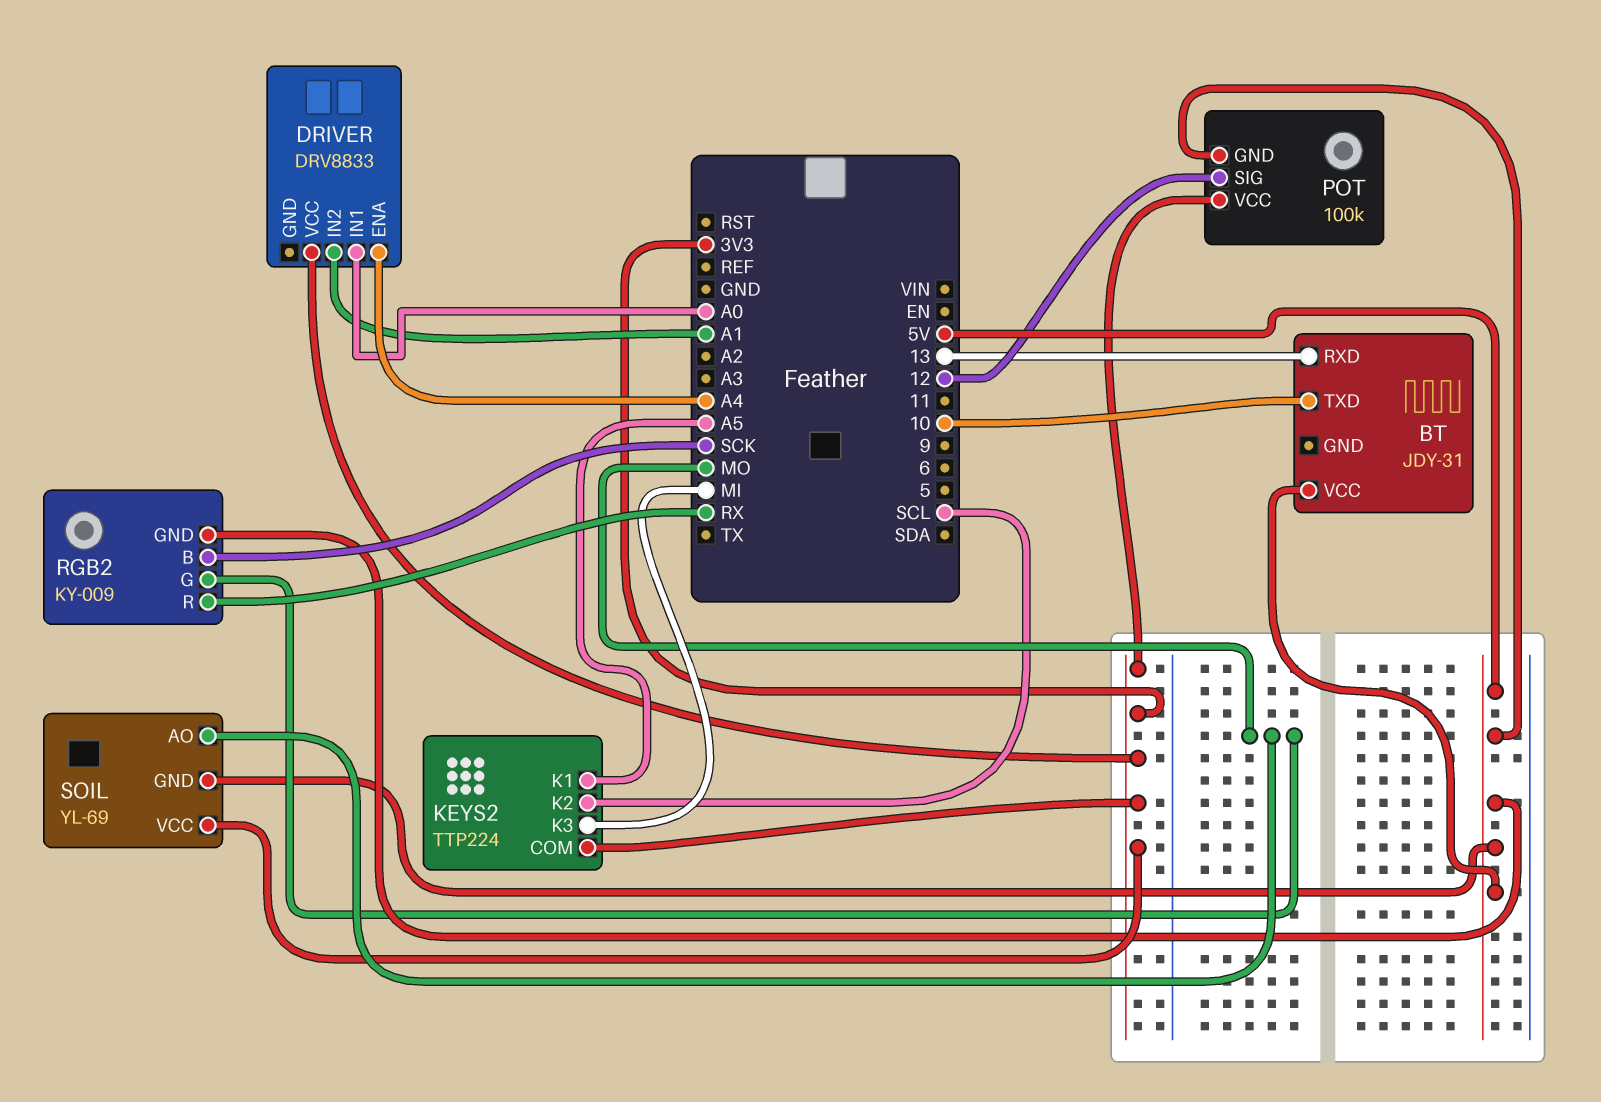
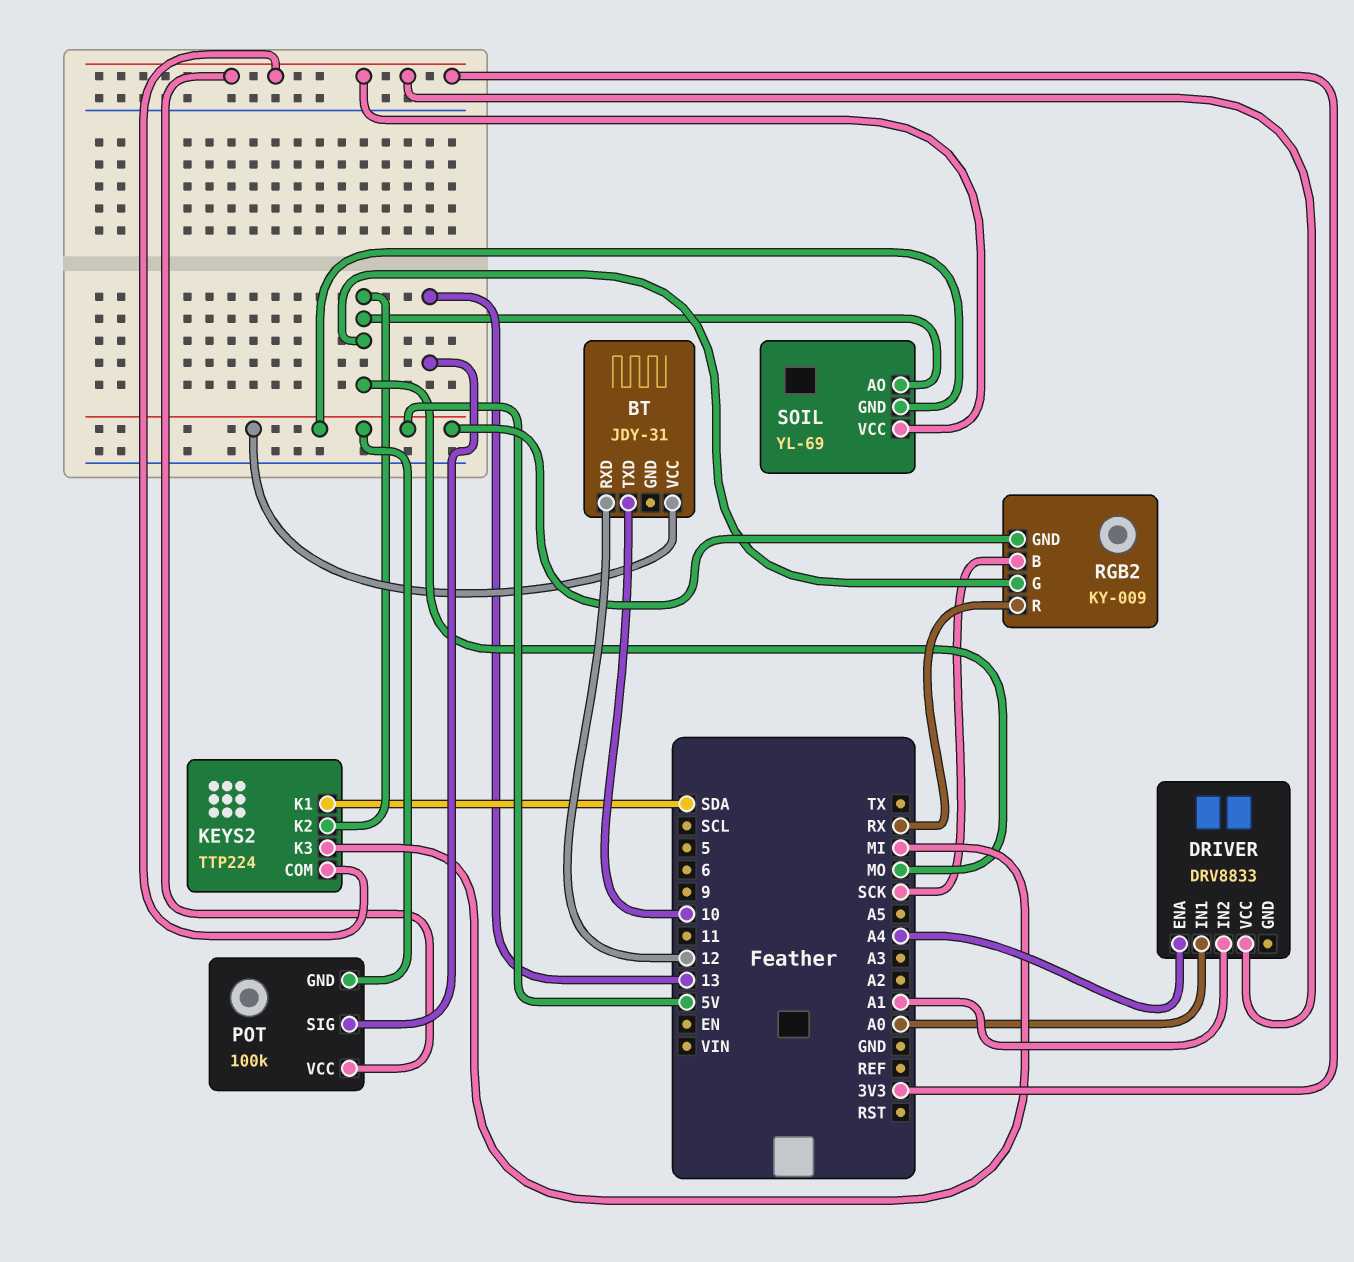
BT pin RXD: 13 -> 12
KEYS2 pin K1: A5 -> SDA
KEYS2 pin K2: SCL -> MO
POT pin SIG: 12 -> 13

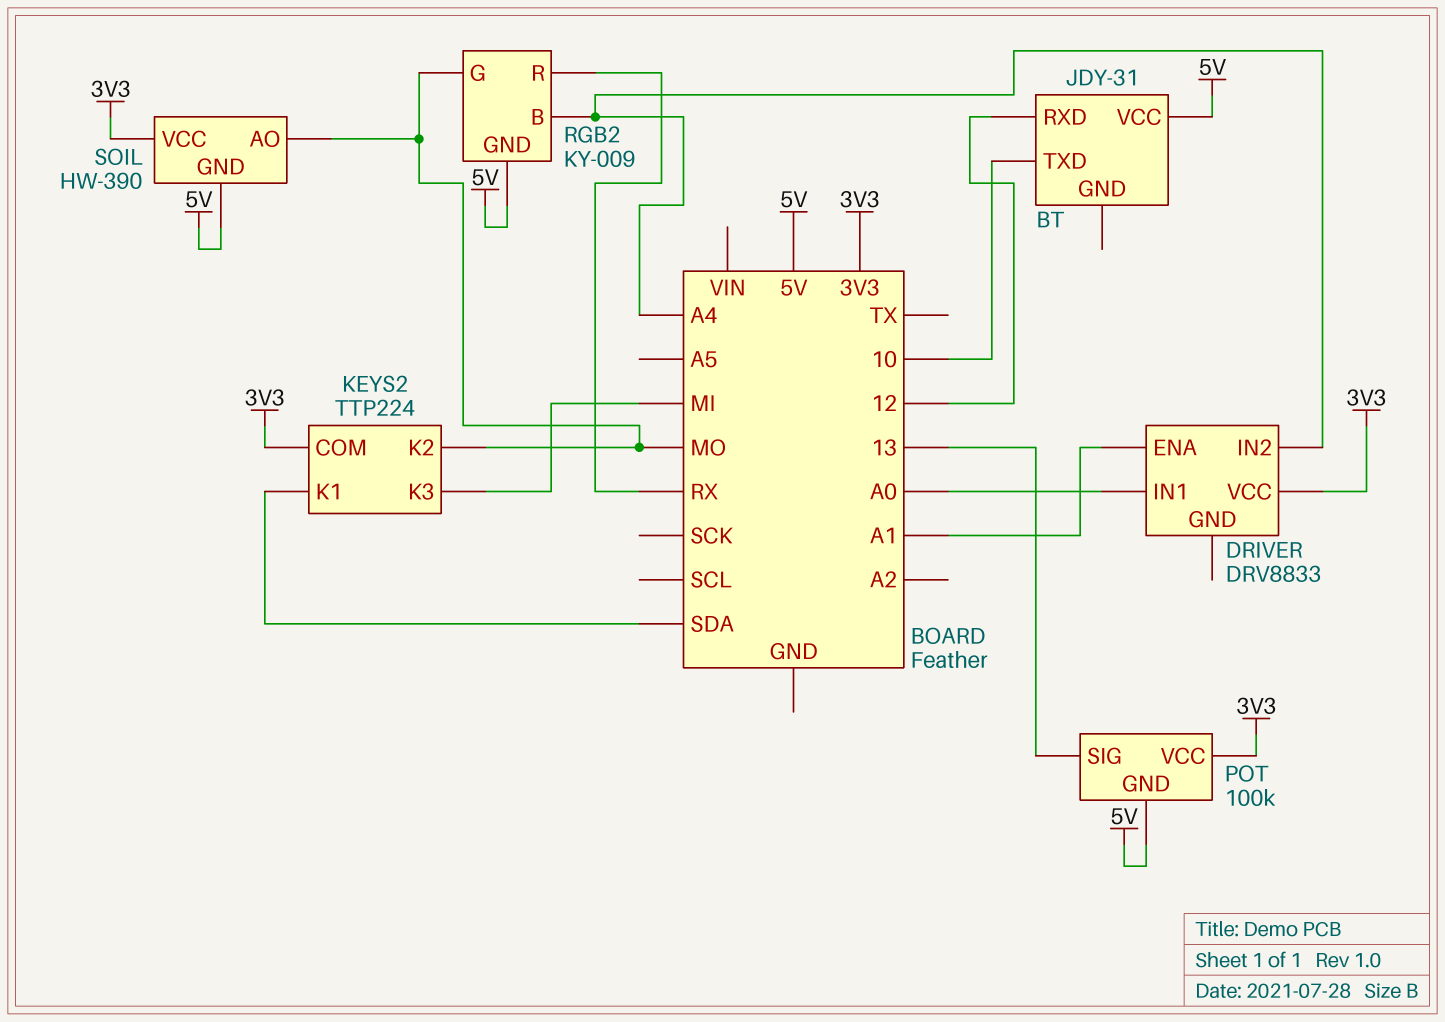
DRIVER pin ENA: A4 -> A1
DRIVER pin IN2: A1 -> A4
RGB2 pin B: SCK -> A4
SOIL: YL-69 -> HW-390

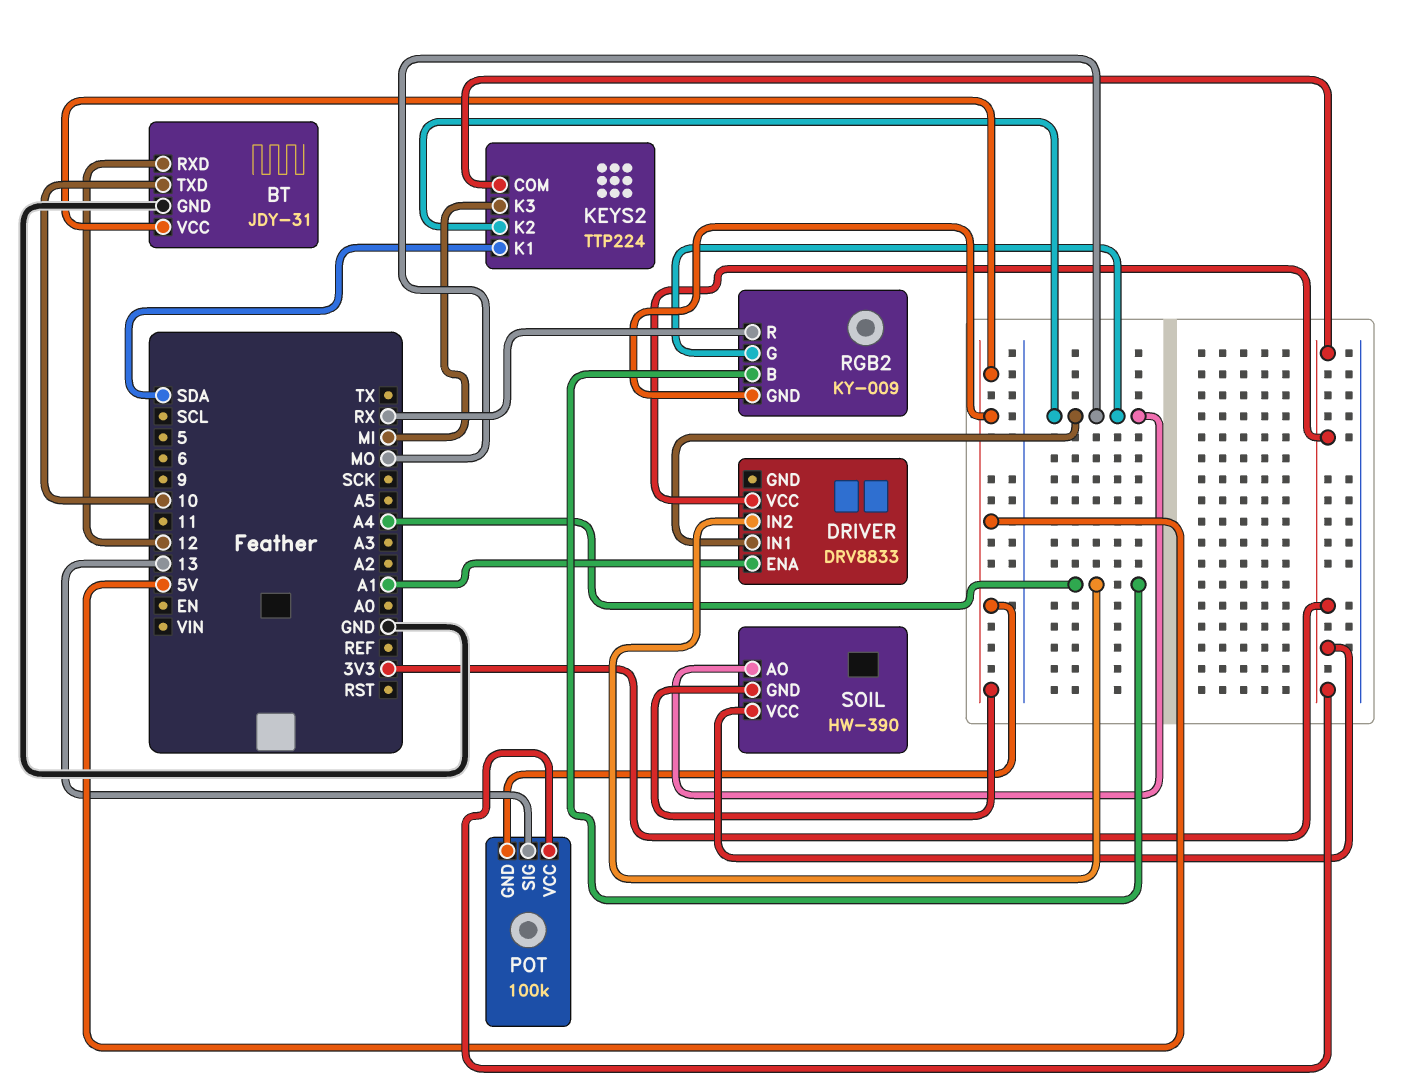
BT pin GND: none -> GND
DRIVER pin IN1: A0 -> MO

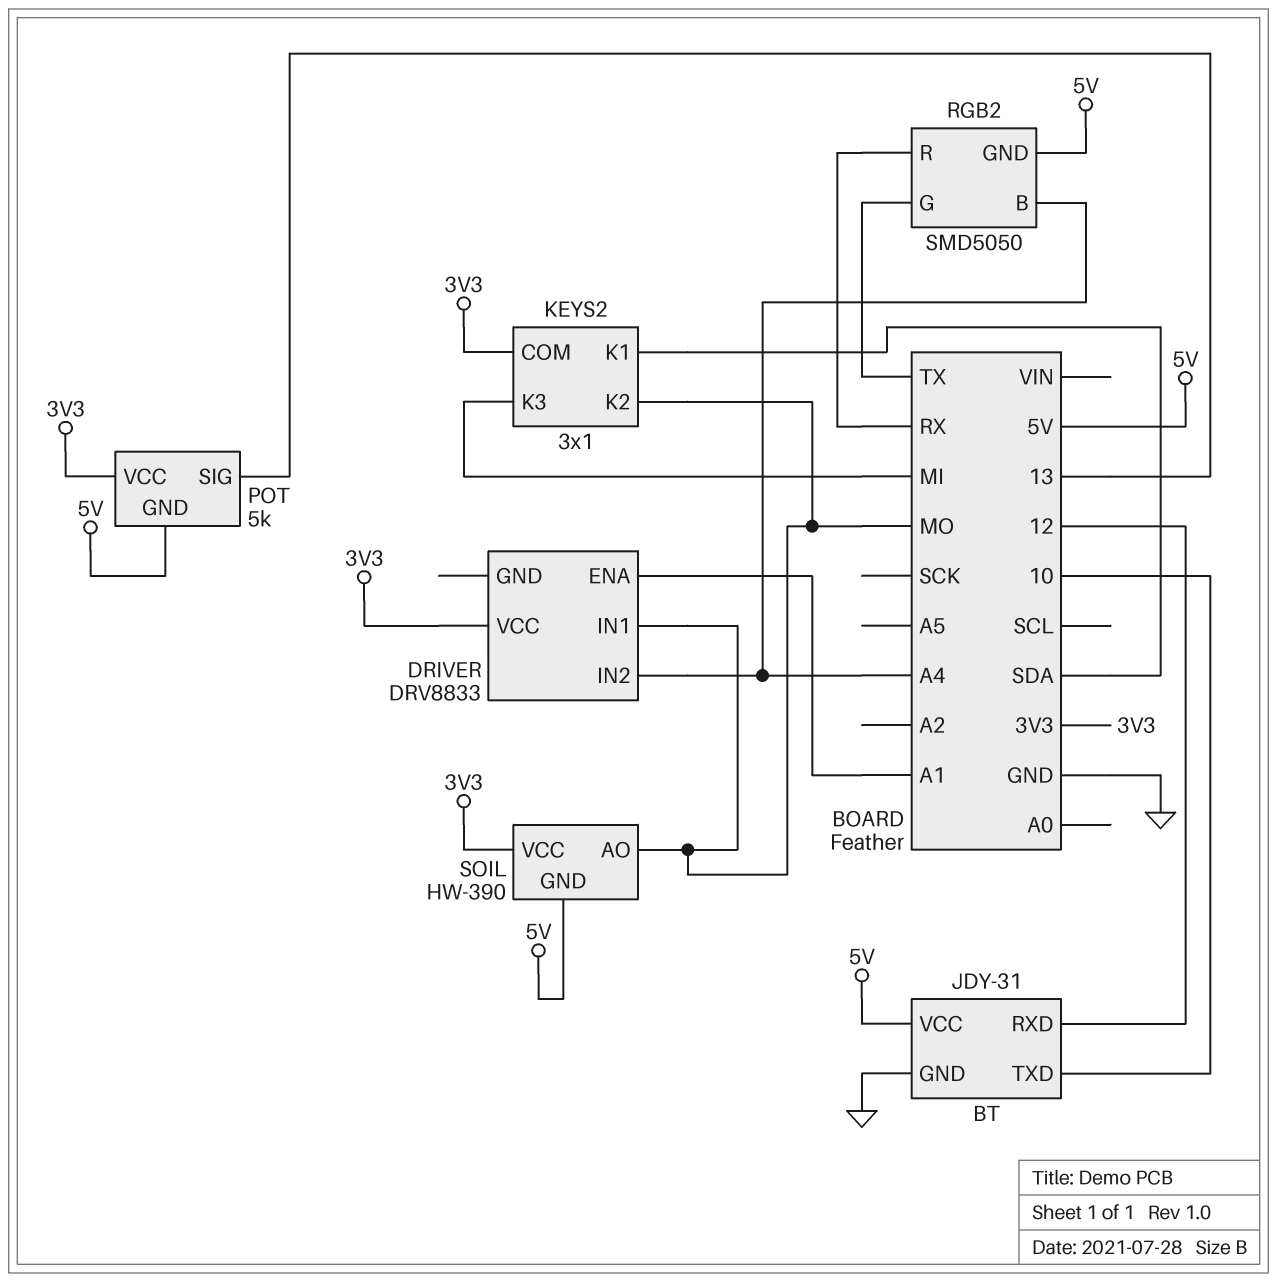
KEYS2: TTP224 -> 3x1
POT: 100k -> 5k
RGB2: KY-009 -> SMD5050
RGB2 pin G: MO -> TX

